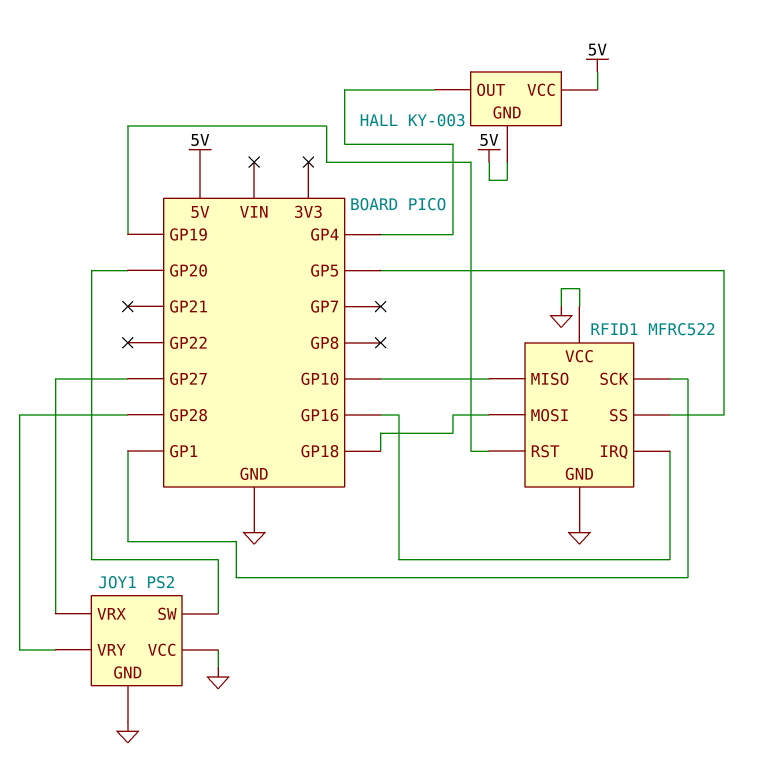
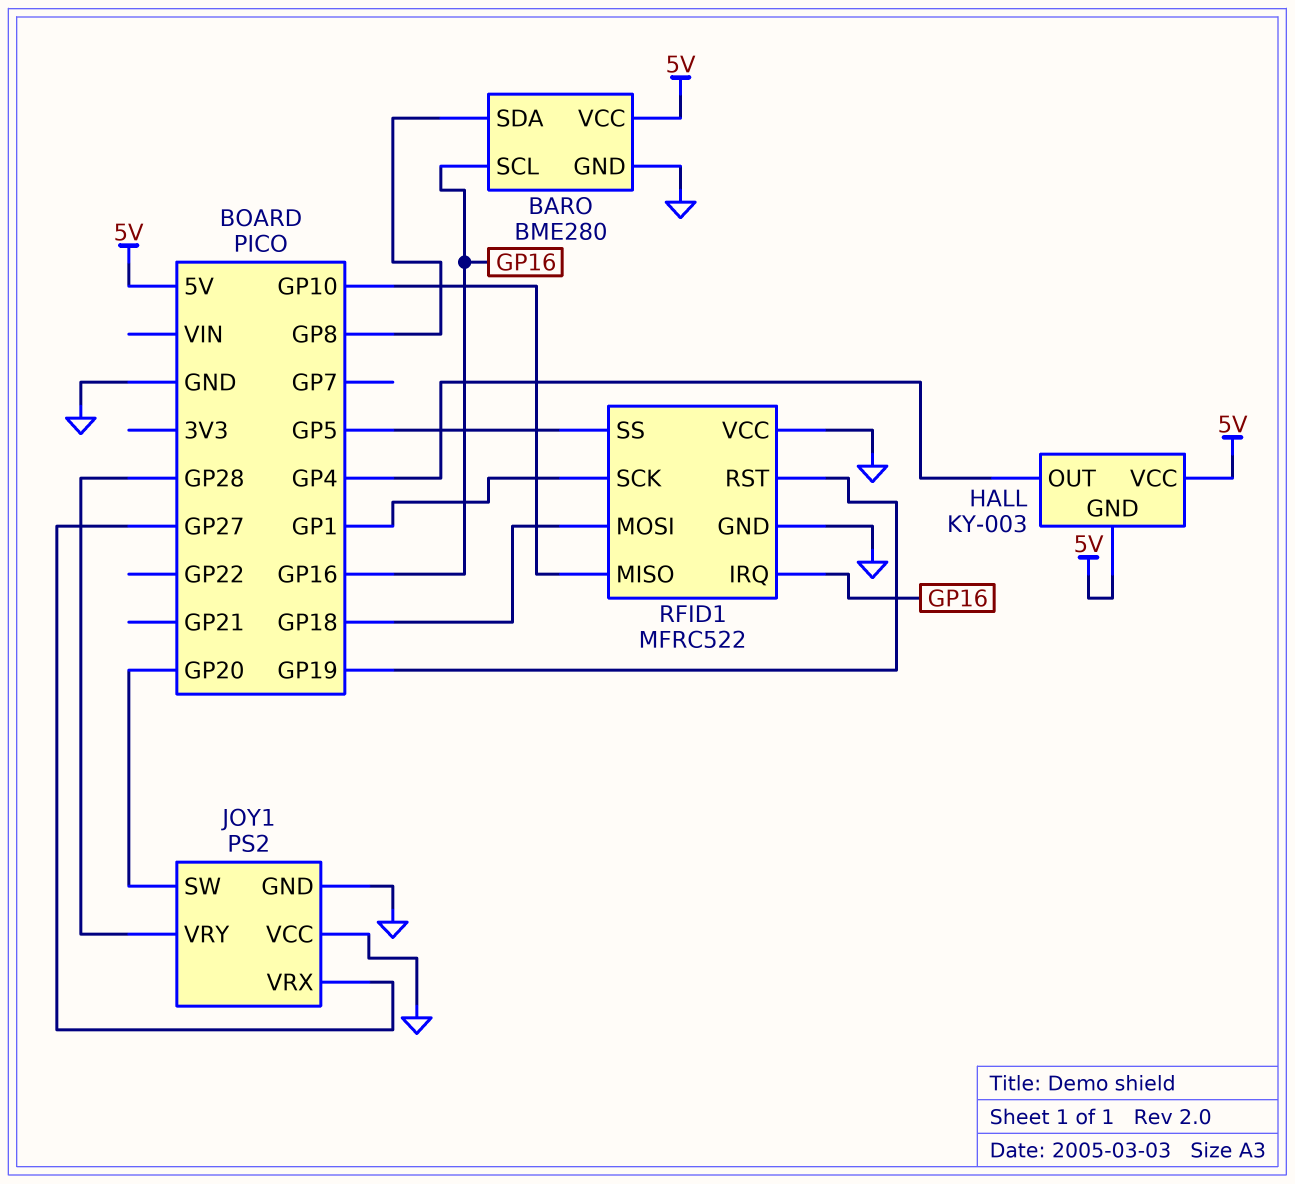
BARO: none -> BME280
BARO pin GND: none -> GND
BARO pin SCL: none -> GP16
BARO pin SDA: none -> GP8
BARO pin VCC: none -> 5V

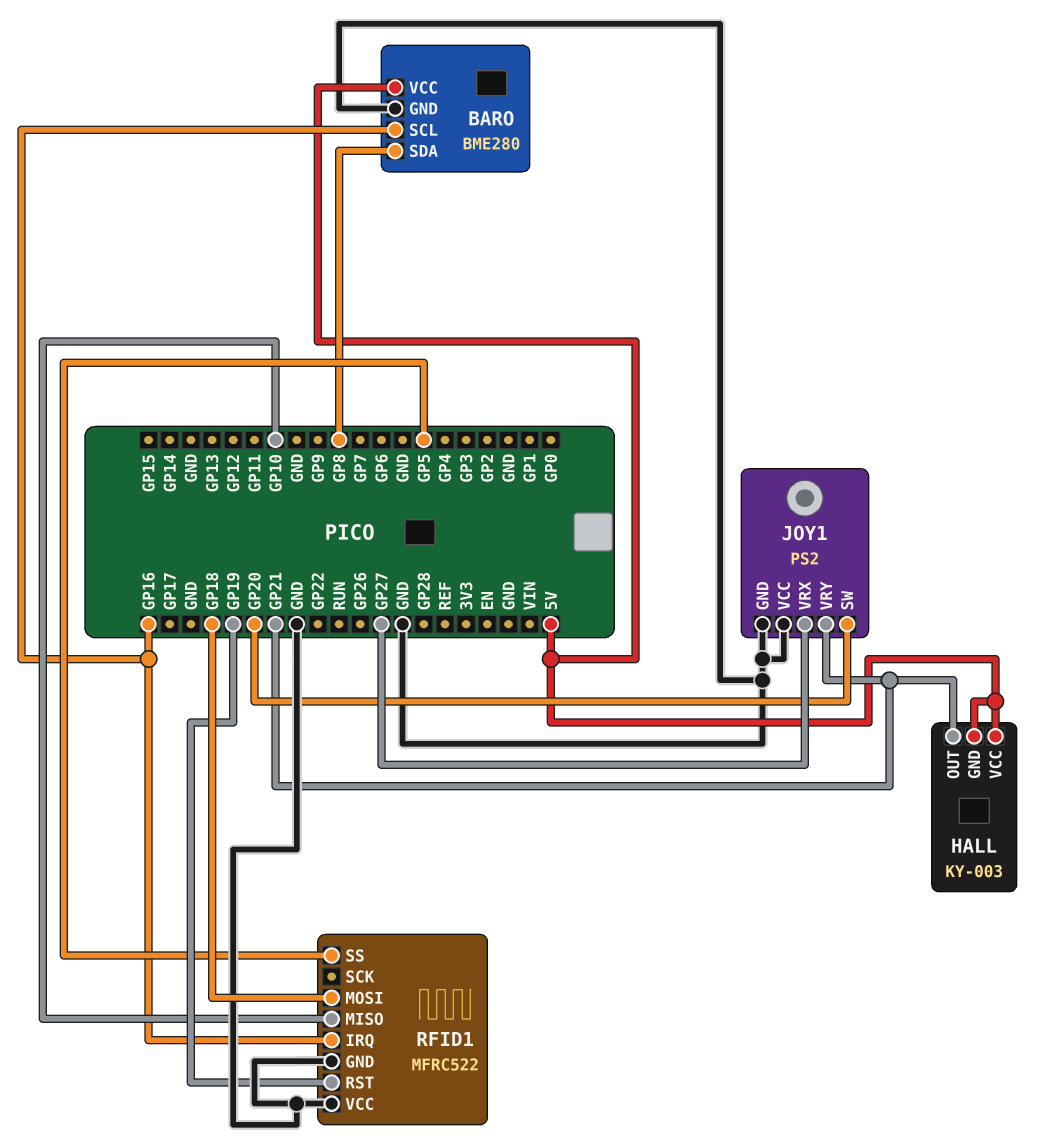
HALL pin OUT: GP4 -> GP21
JOY1 pin VRY: GP28 -> GP21
RFID1 pin SCK: GP1 -> none

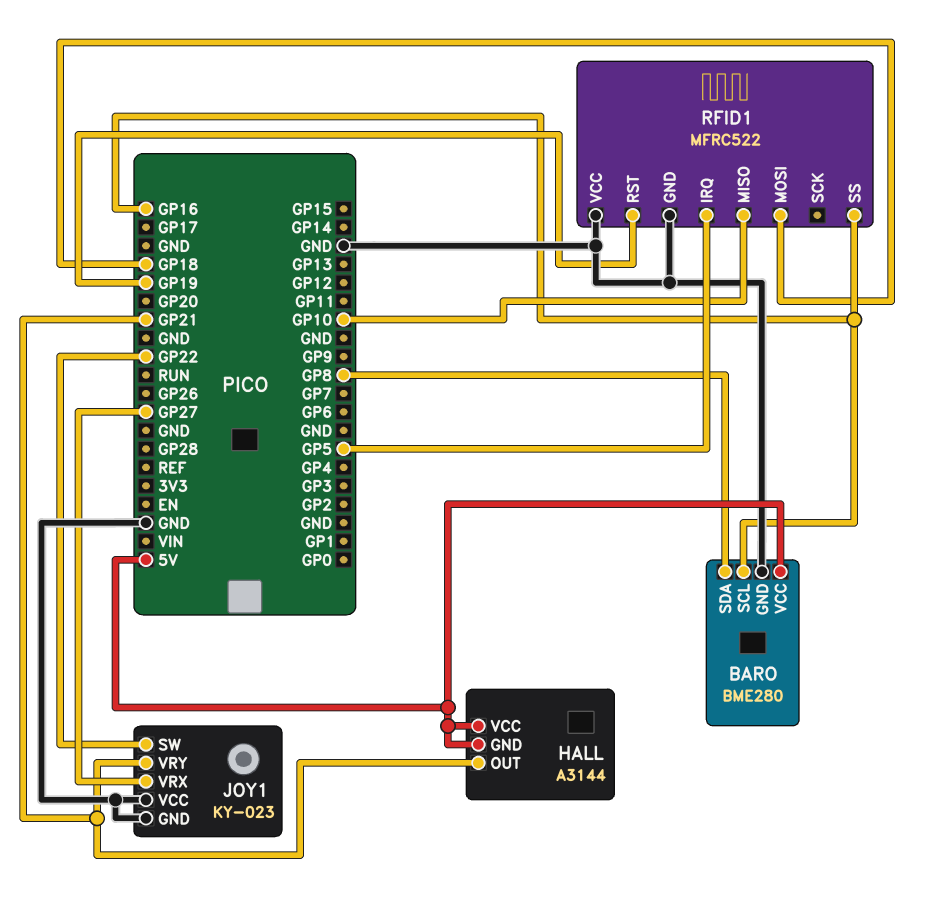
HALL: KY-003 -> A3144
JOY1: PS2 -> KY-023
JOY1 pin SW: GP20 -> GP22
RFID1 pin IRQ: GP16 -> GP5
RFID1 pin SS: GP5 -> GP16

